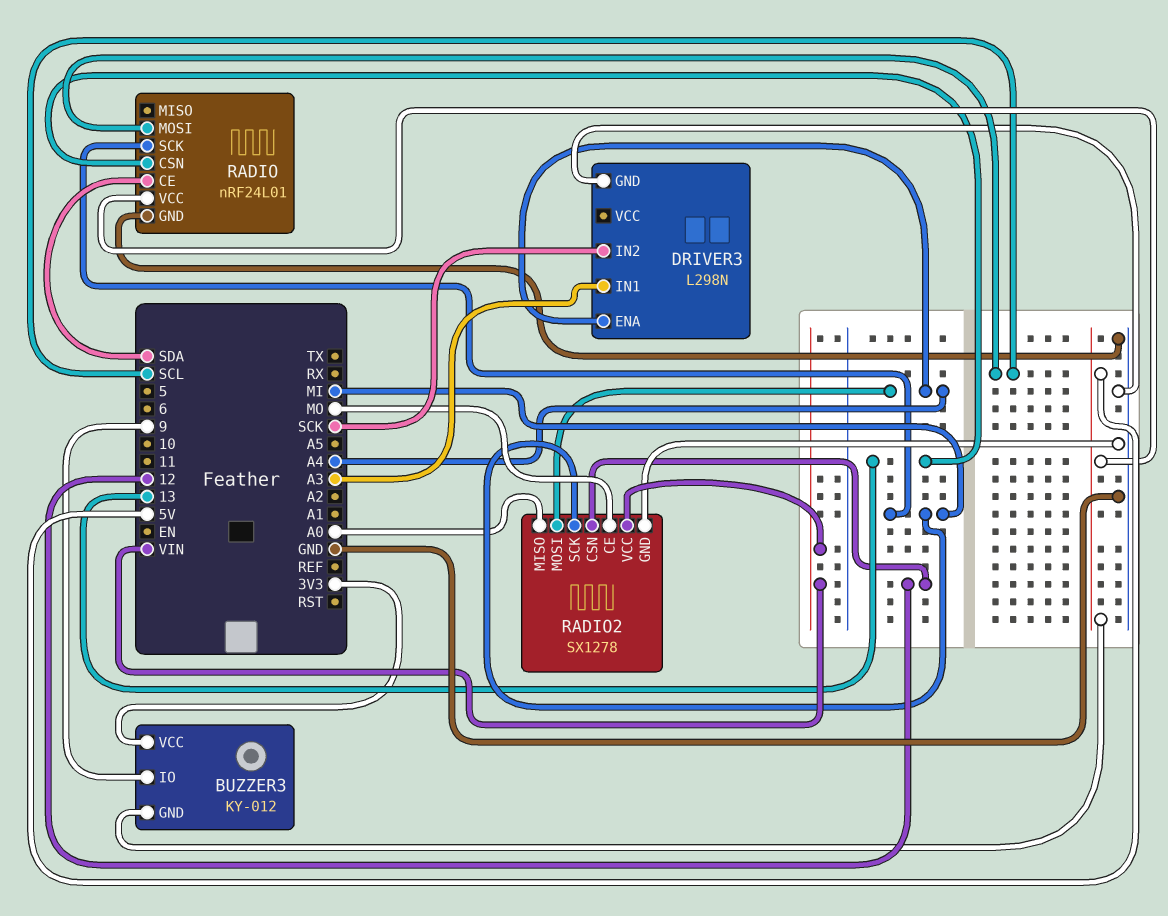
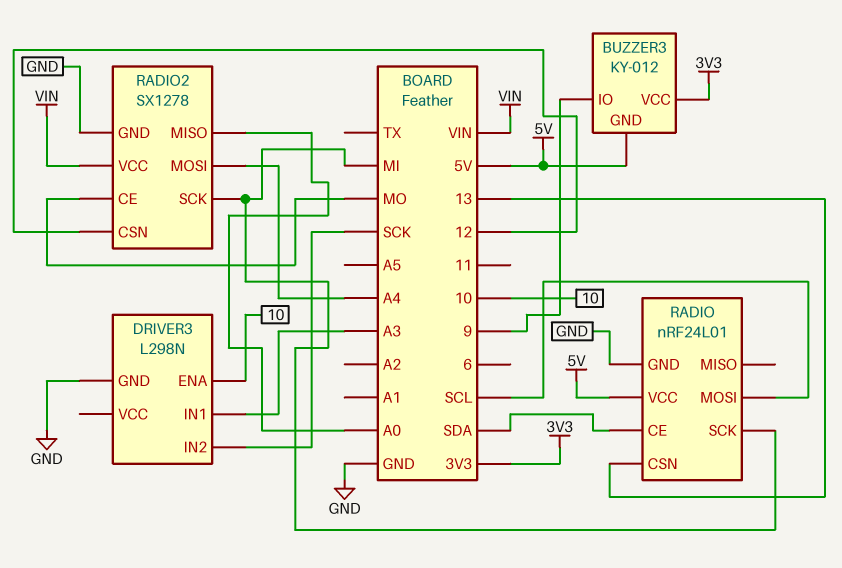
DRIVER3 pin ENA: A4 -> 10

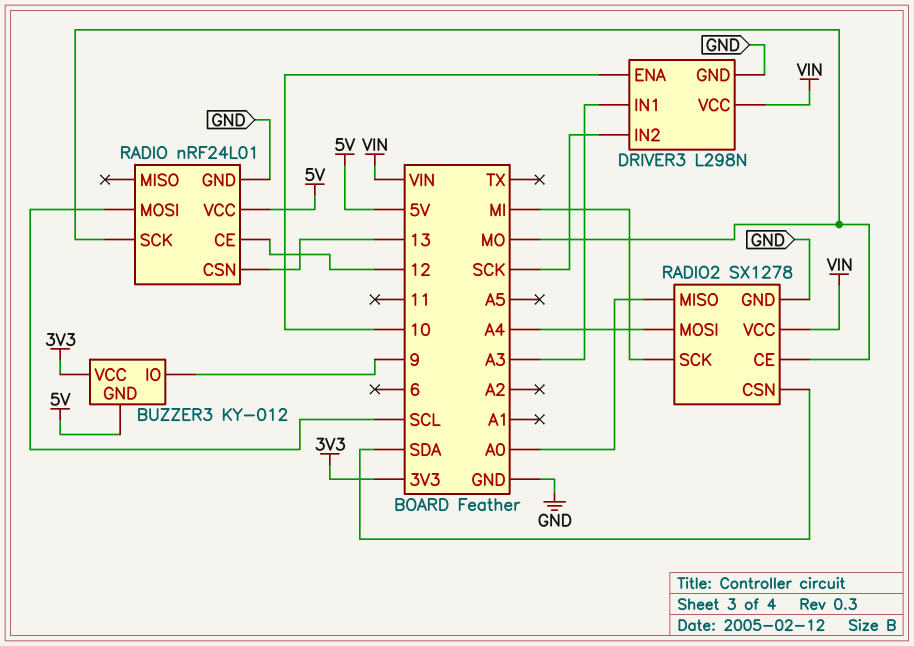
DRIVER3 pin VCC: none -> VIN
RADIO pin CE: SDA -> 12
RADIO pin SCK: MI -> MO
RADIO2 pin CSN: 12 -> SDA

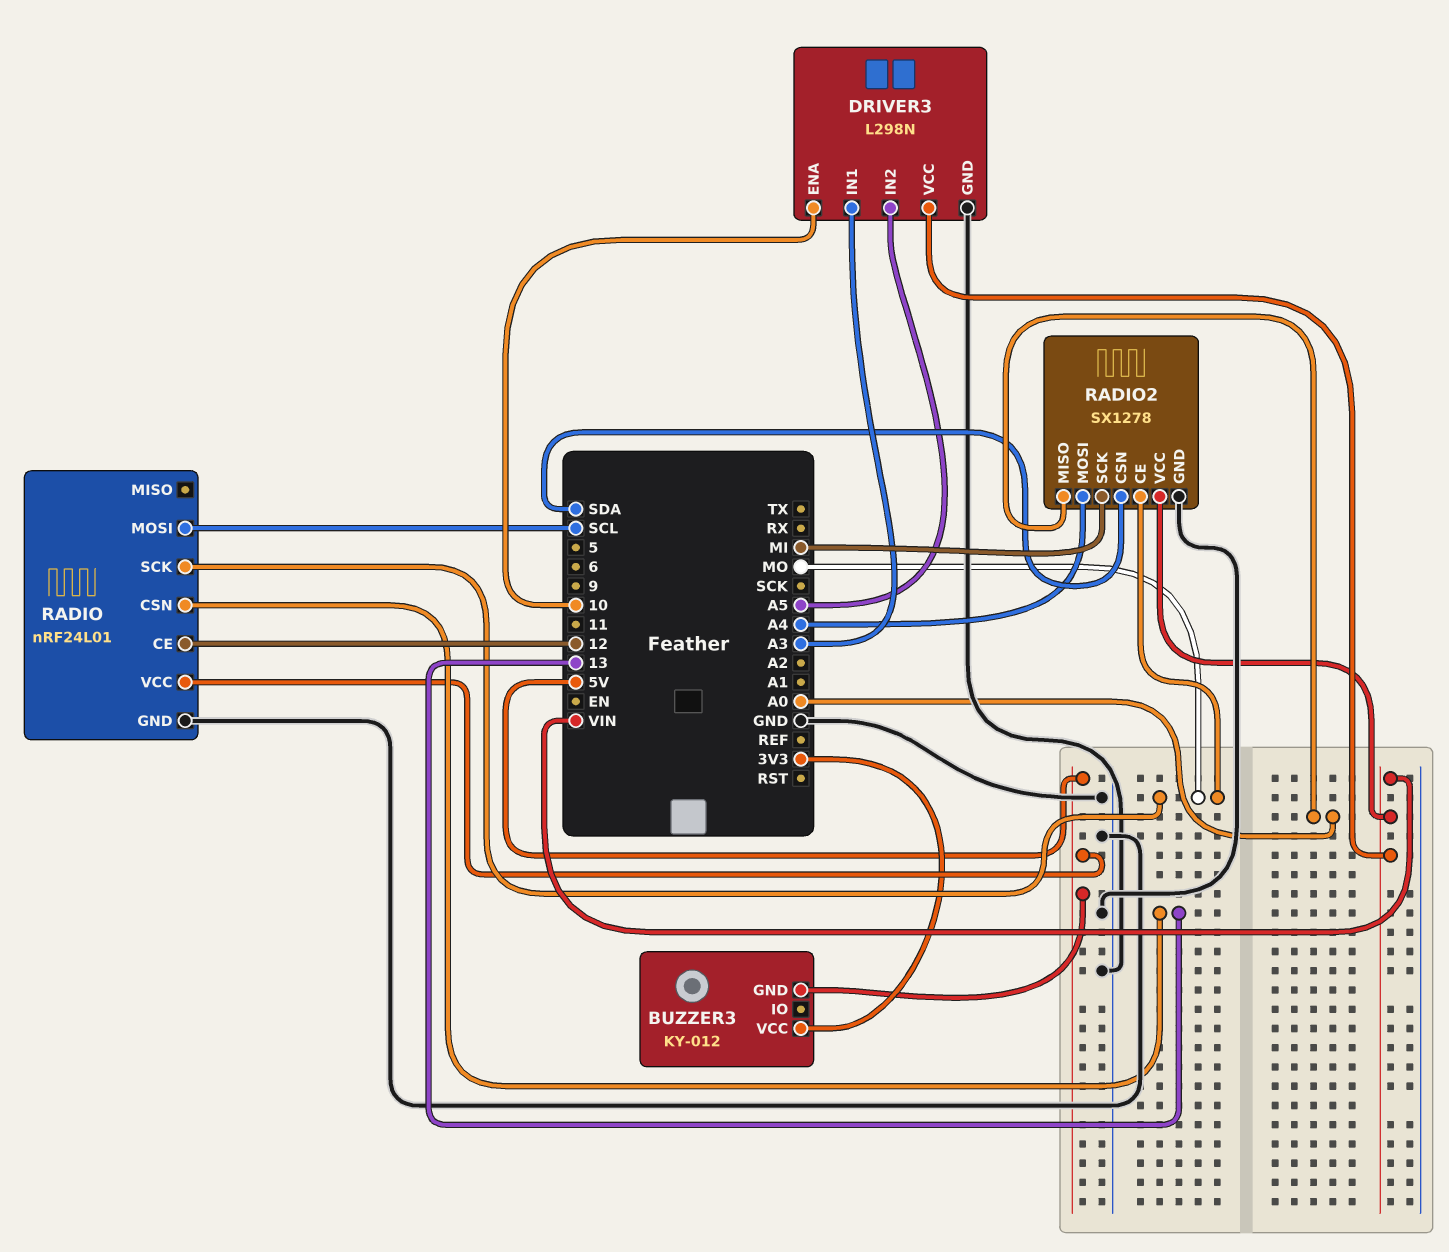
BUZZER3 pin IO: 9 -> none
DRIVER3 pin IN2: SCK -> A5

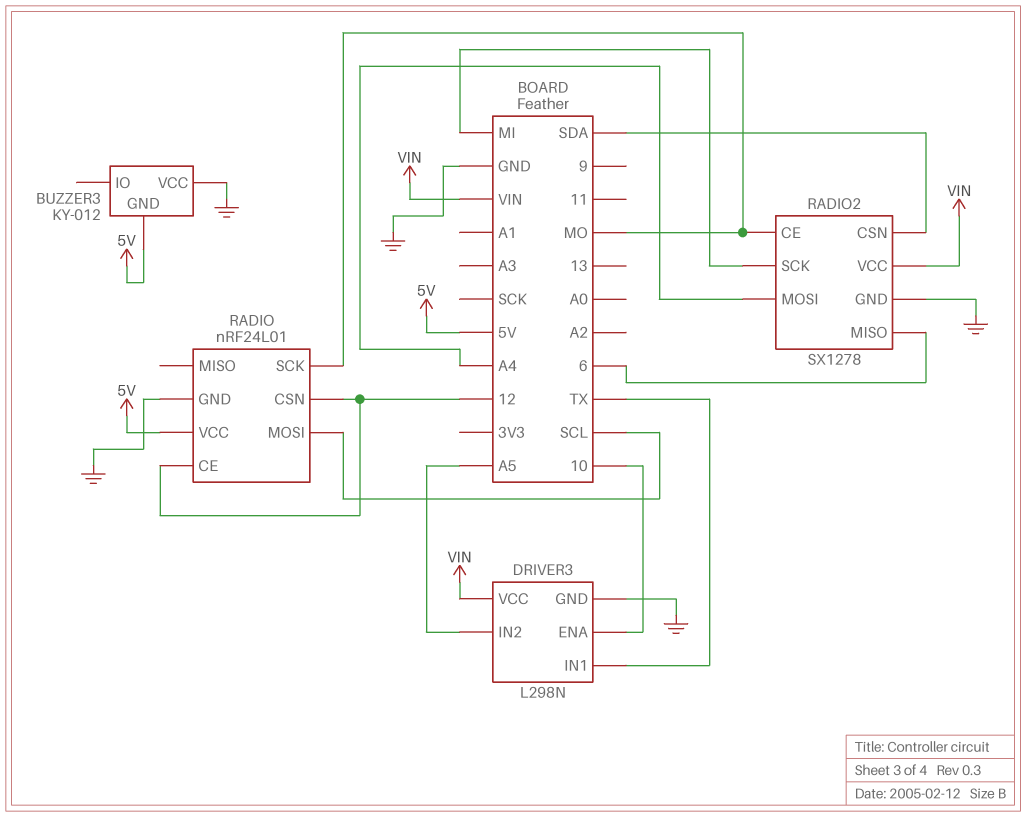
BUZZER3 pin VCC: 3V3 -> GND
DRIVER3 pin IN1: A3 -> TX
RADIO pin CSN: 13 -> 12
RADIO2 pin MISO: A0 -> 6

